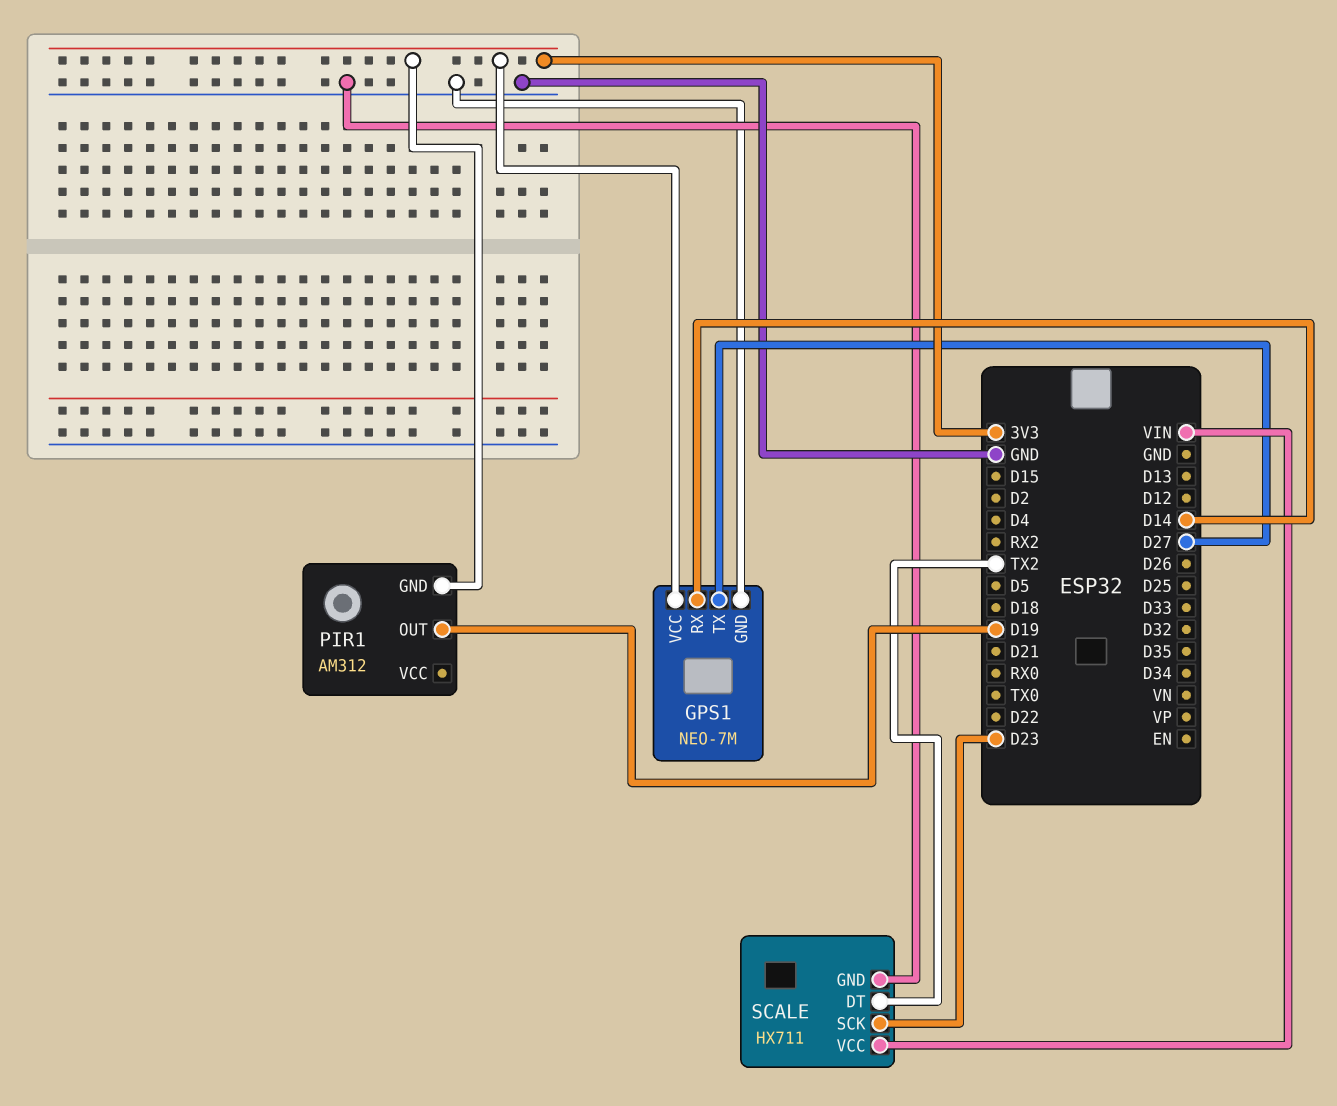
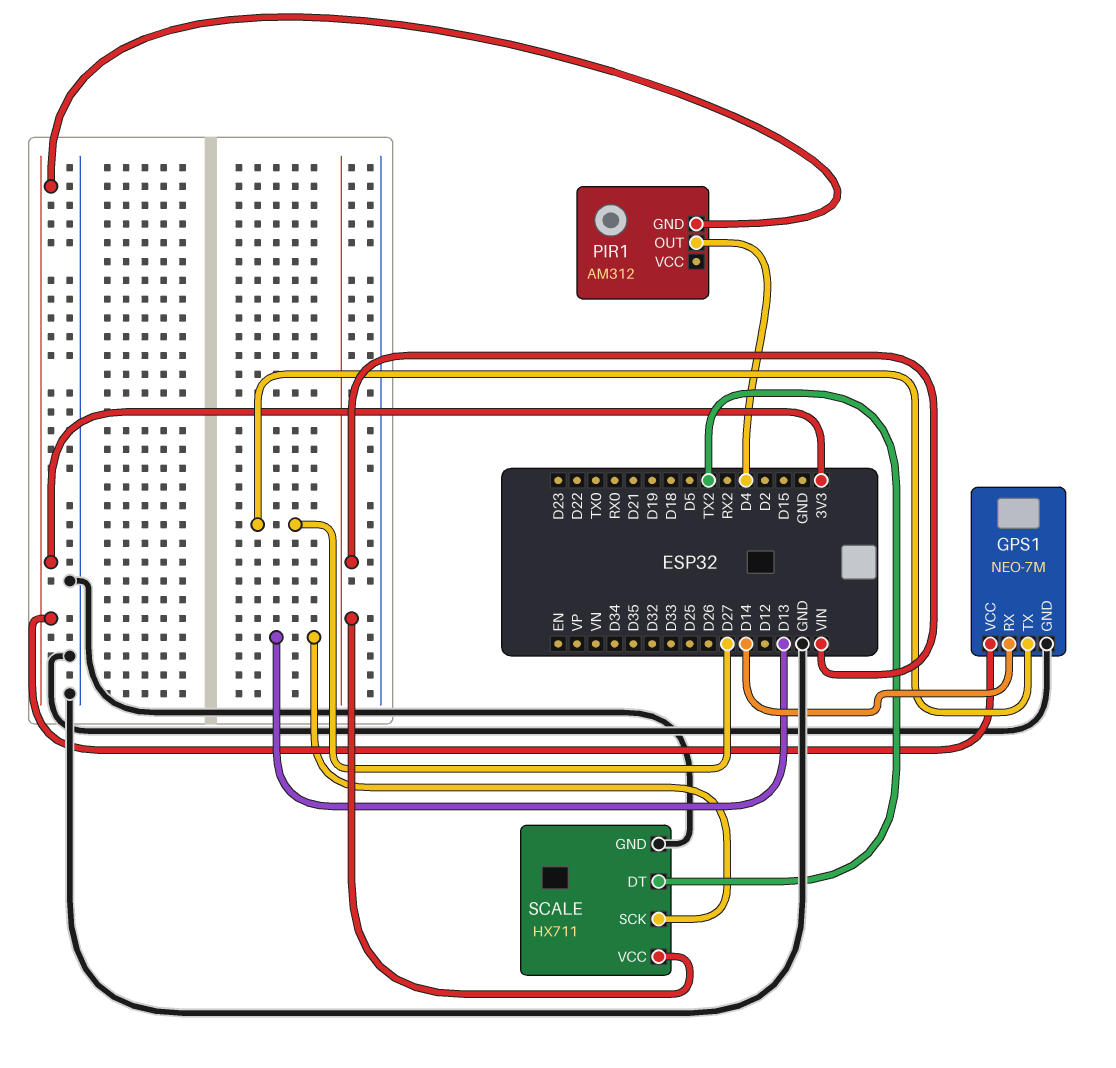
PIR1 pin OUT: D19 -> D4
SCALE pin SCK: D23 -> D13

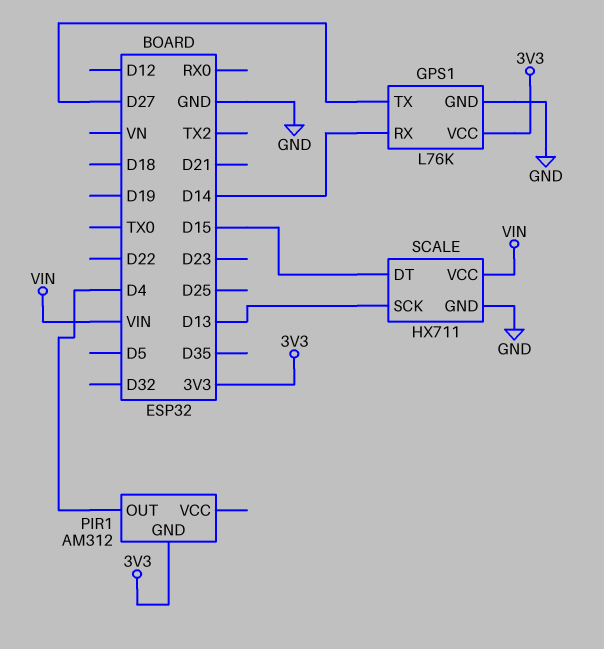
GPS1: NEO-7M -> L76K
SCALE pin DT: TX2 -> D15

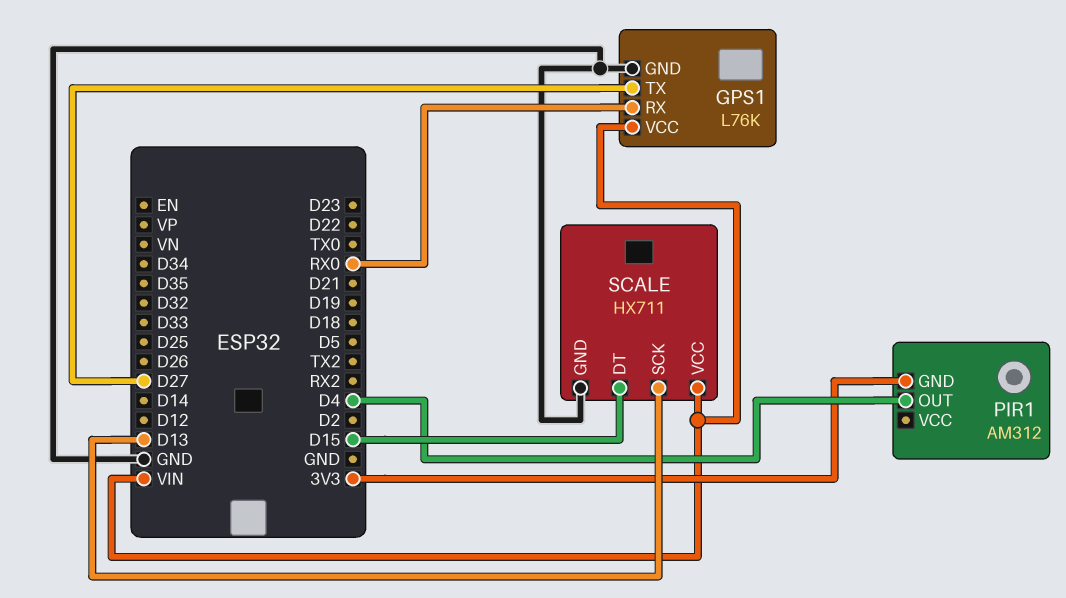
GPS1 pin RX: D14 -> RX0
GPS1 pin VCC: 3V3 -> VIN

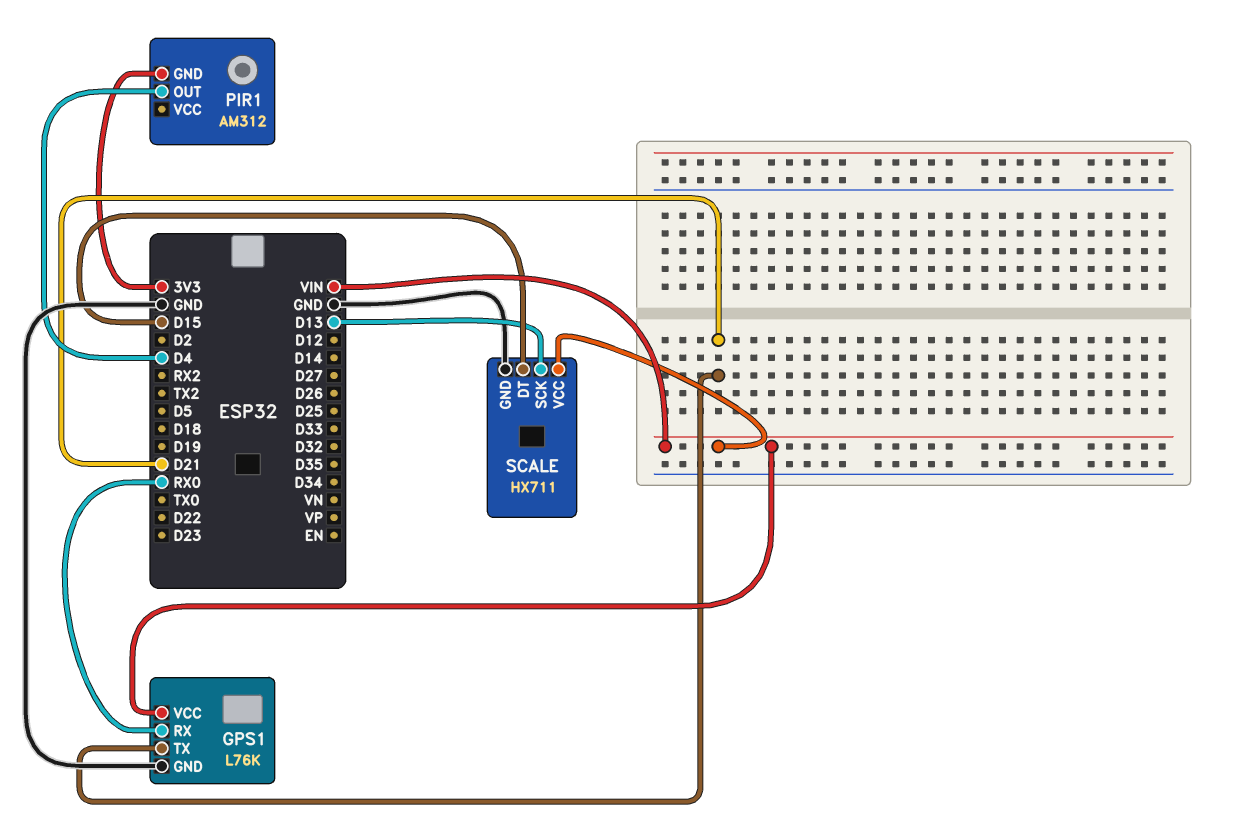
GPS1 pin TX: D27 -> D21

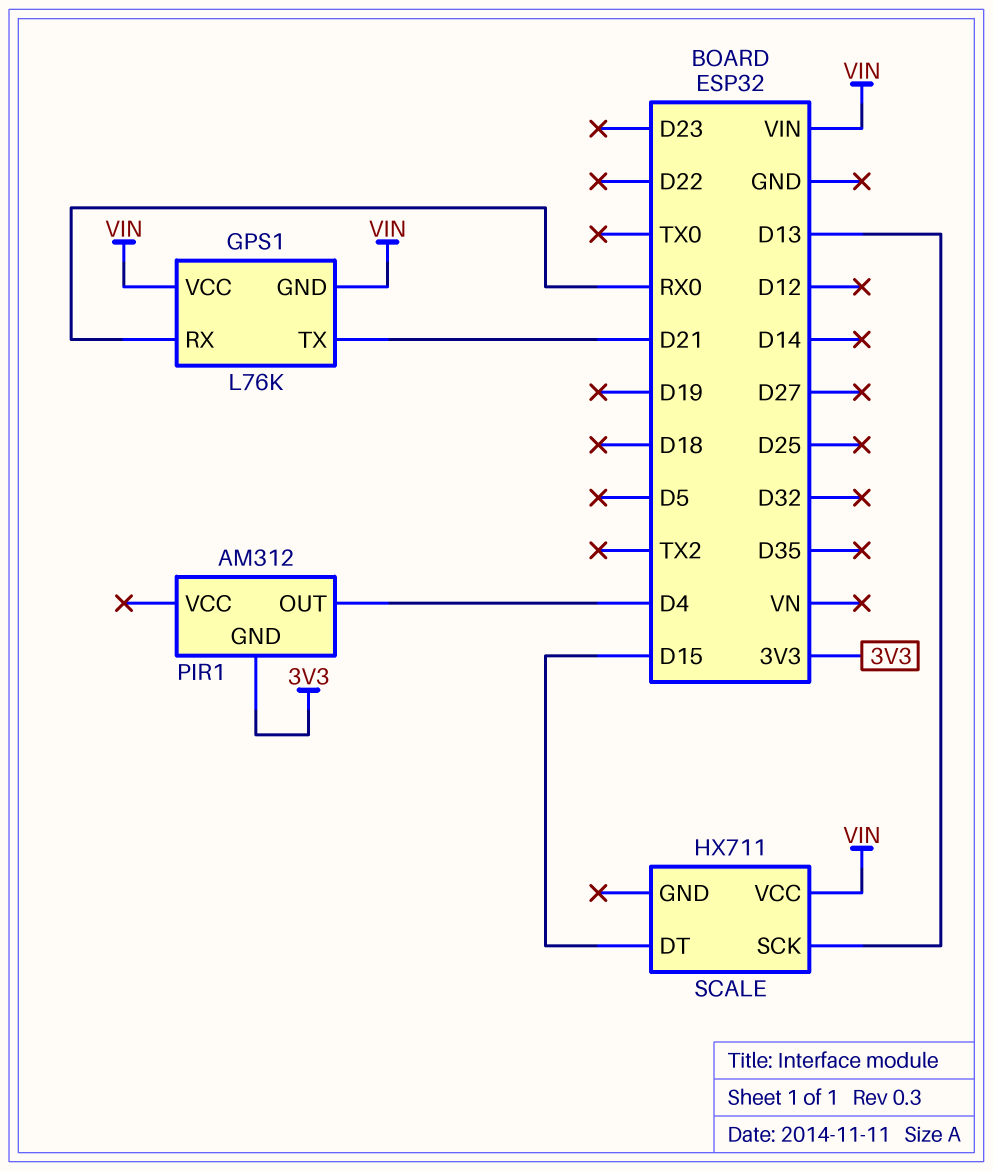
GPS1 pin GND: GND -> VIN
SCALE pin GND: GND -> none

